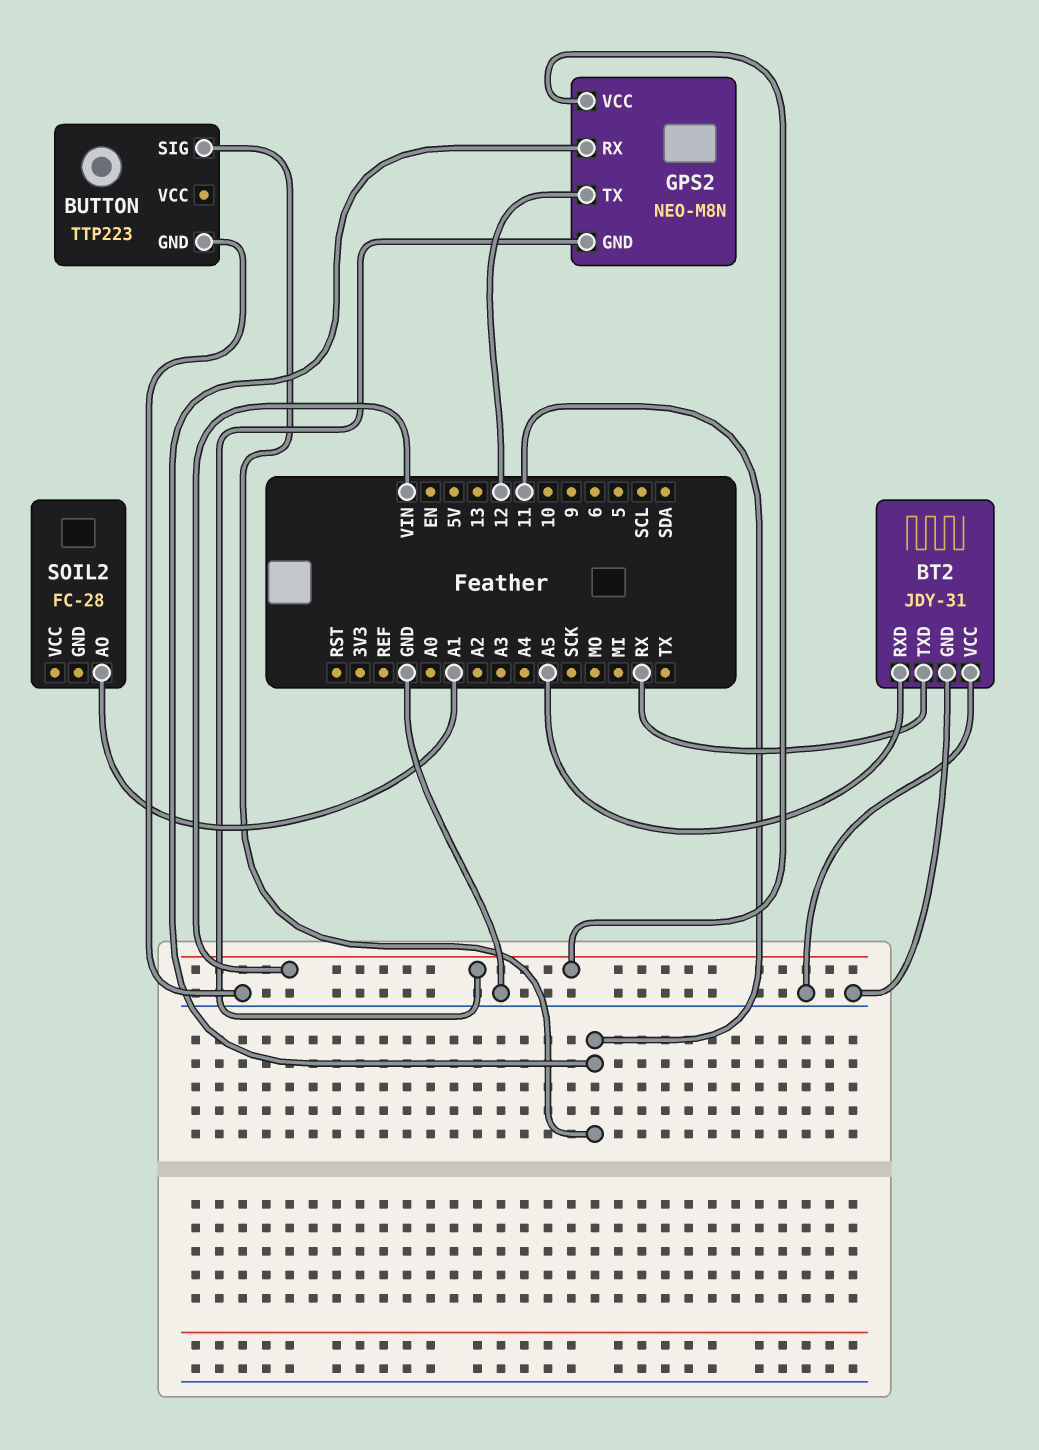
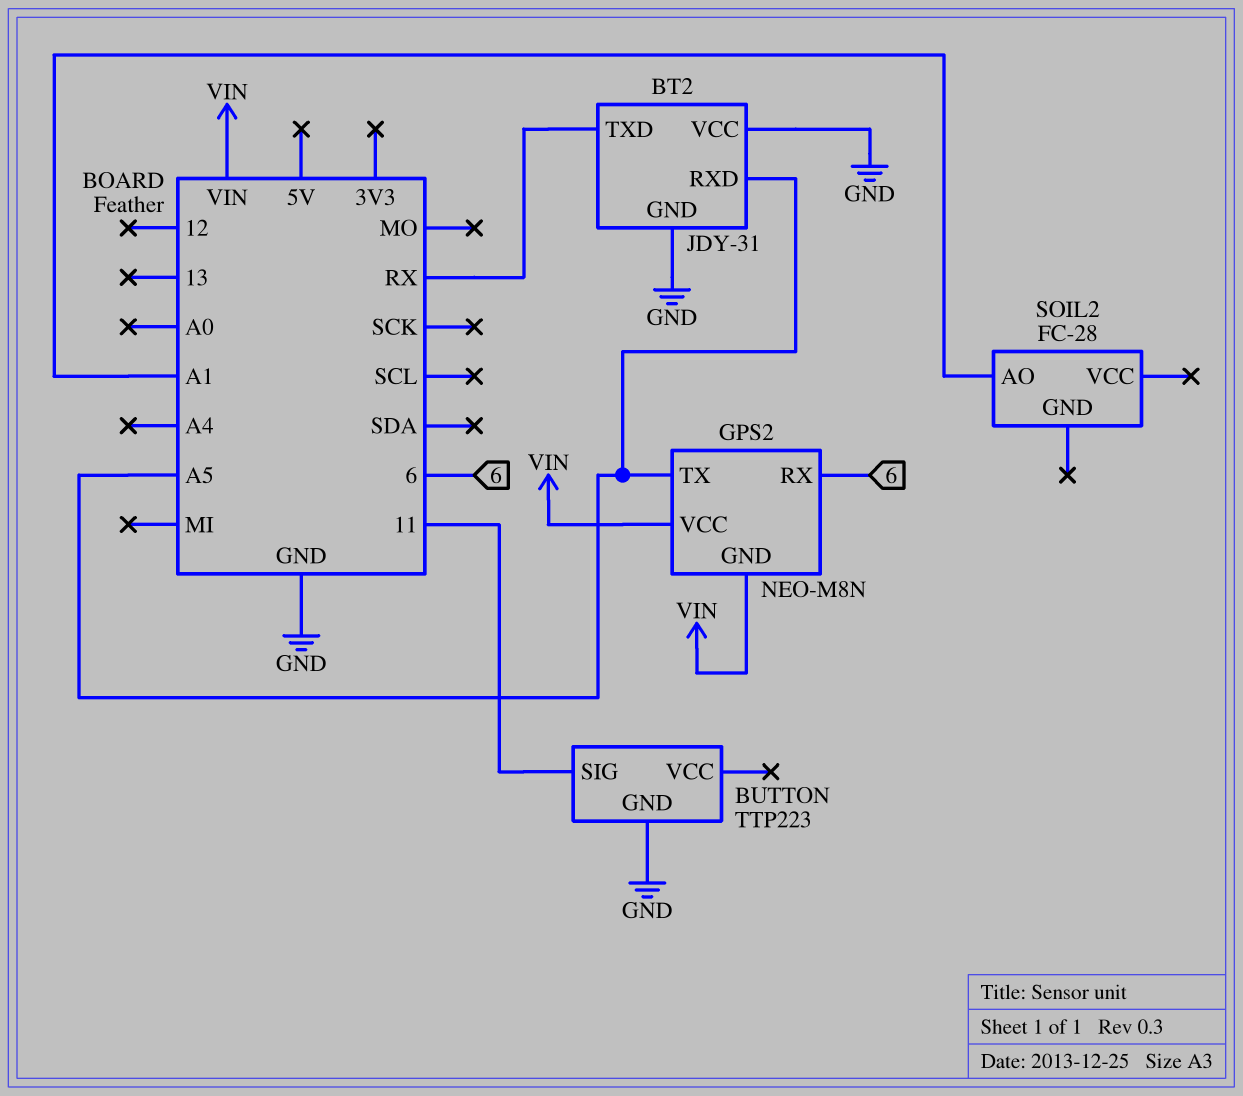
GPS2 pin RX: 11 -> 6
GPS2 pin TX: 12 -> A5

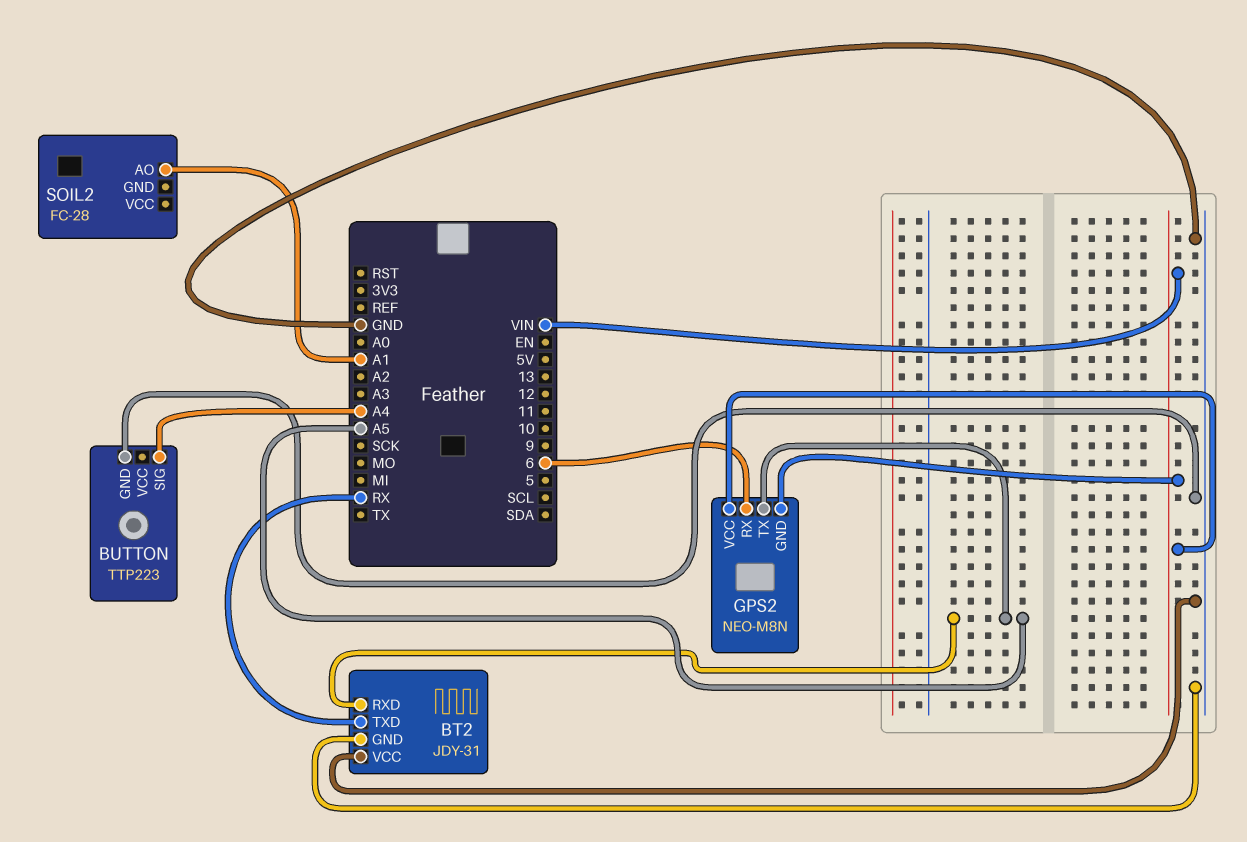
BUTTON pin SIG: 11 -> A4

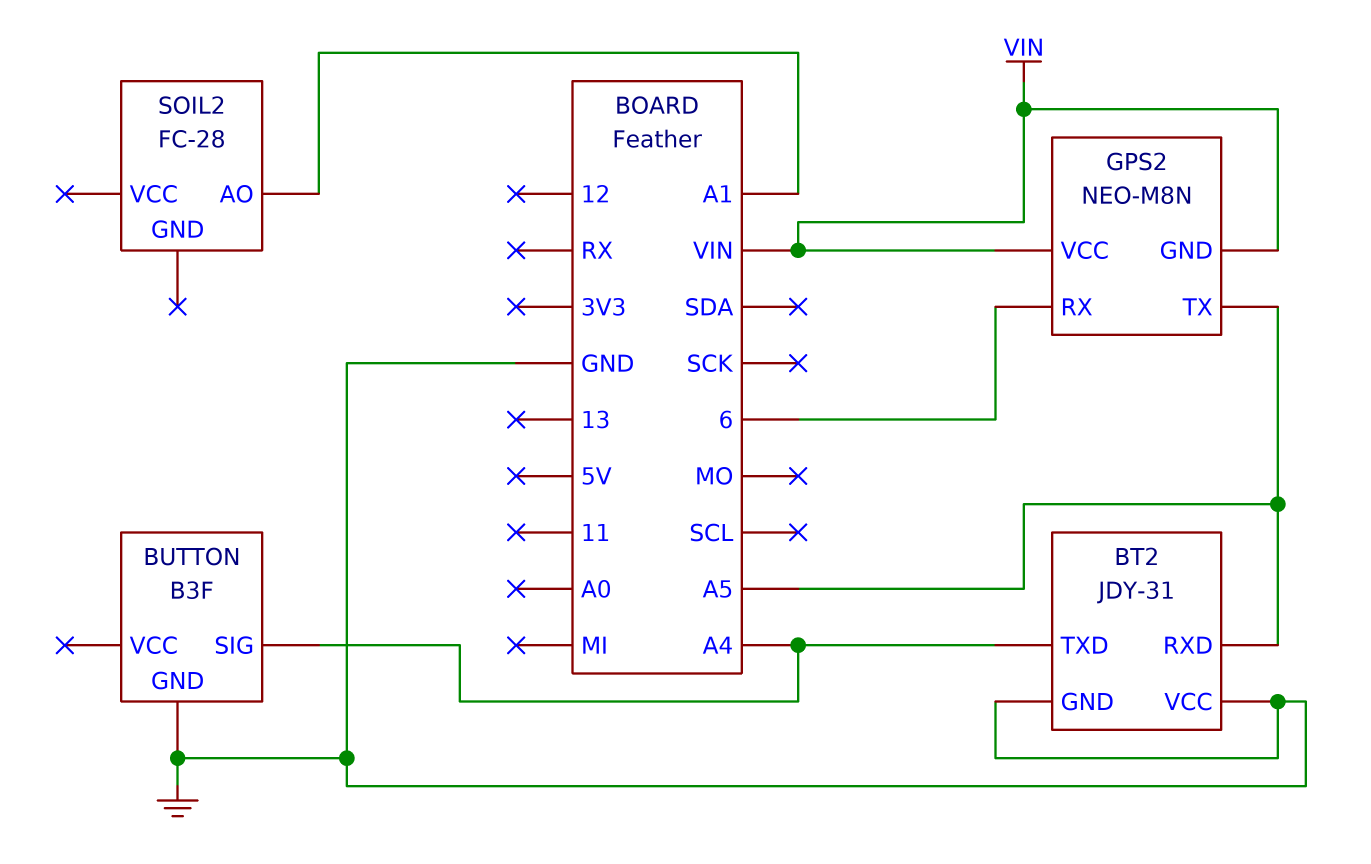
BT2 pin TXD: RX -> A4
BUTTON: TTP223 -> B3F

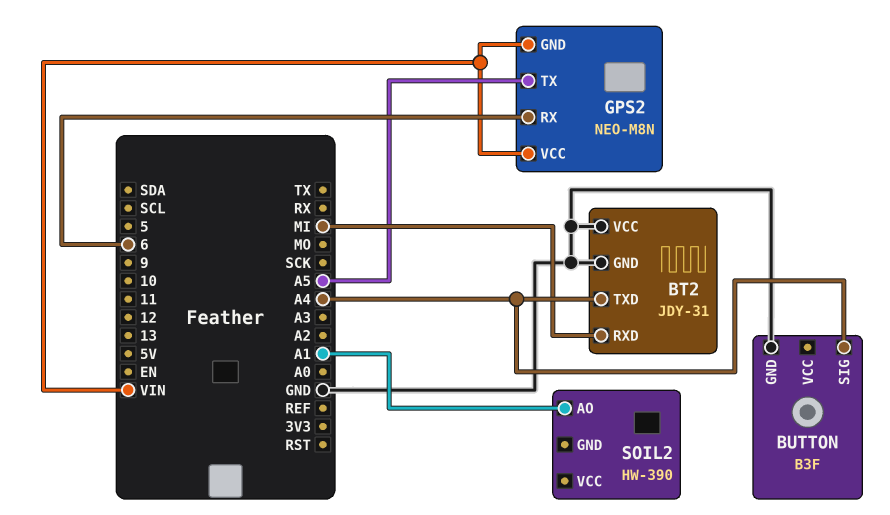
BT2 pin RXD: A5 -> MI
SOIL2: FC-28 -> HW-390

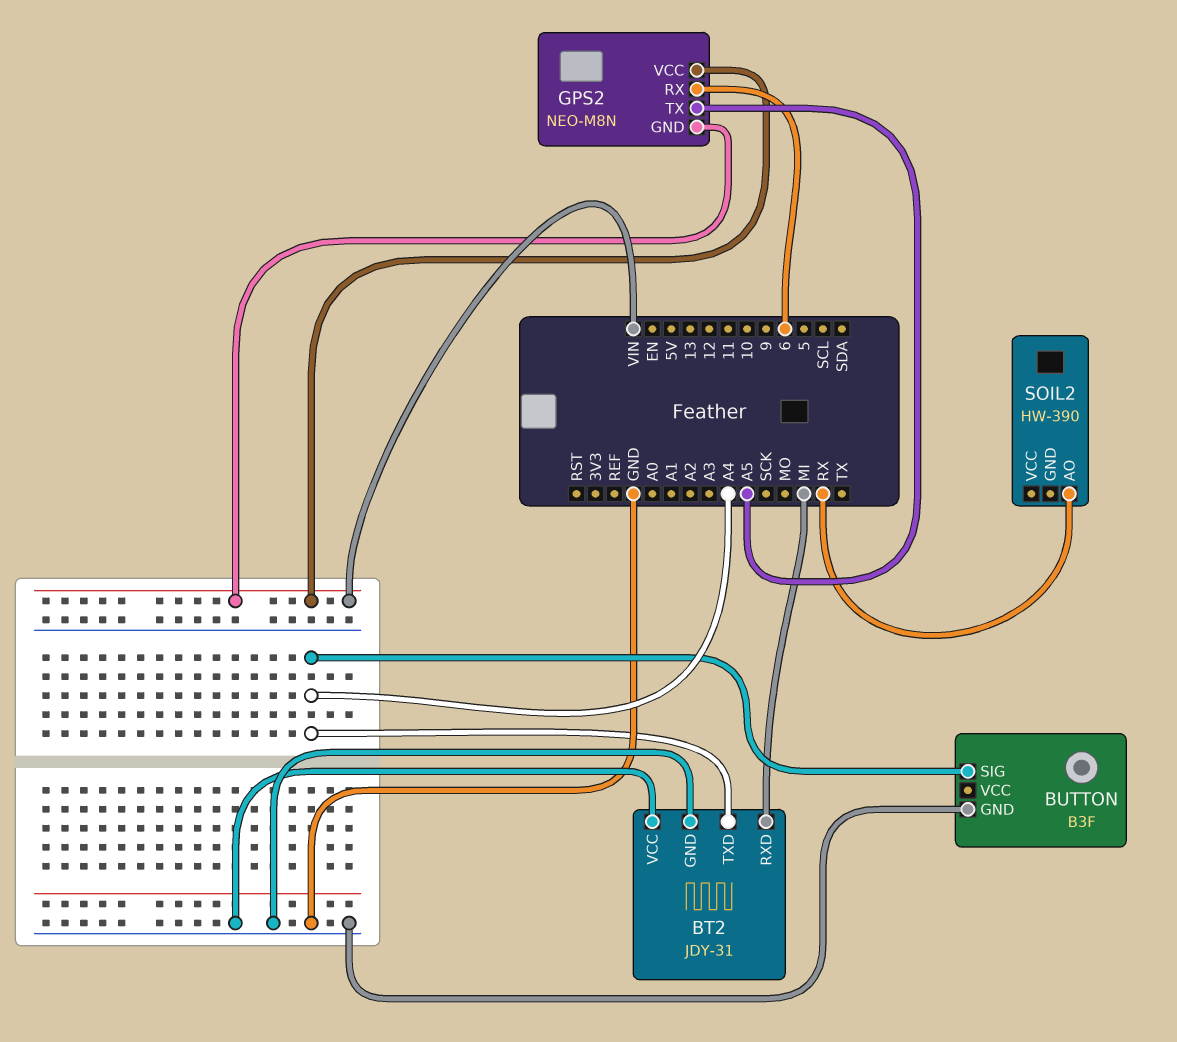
SOIL2 pin AO: A1 -> RX

